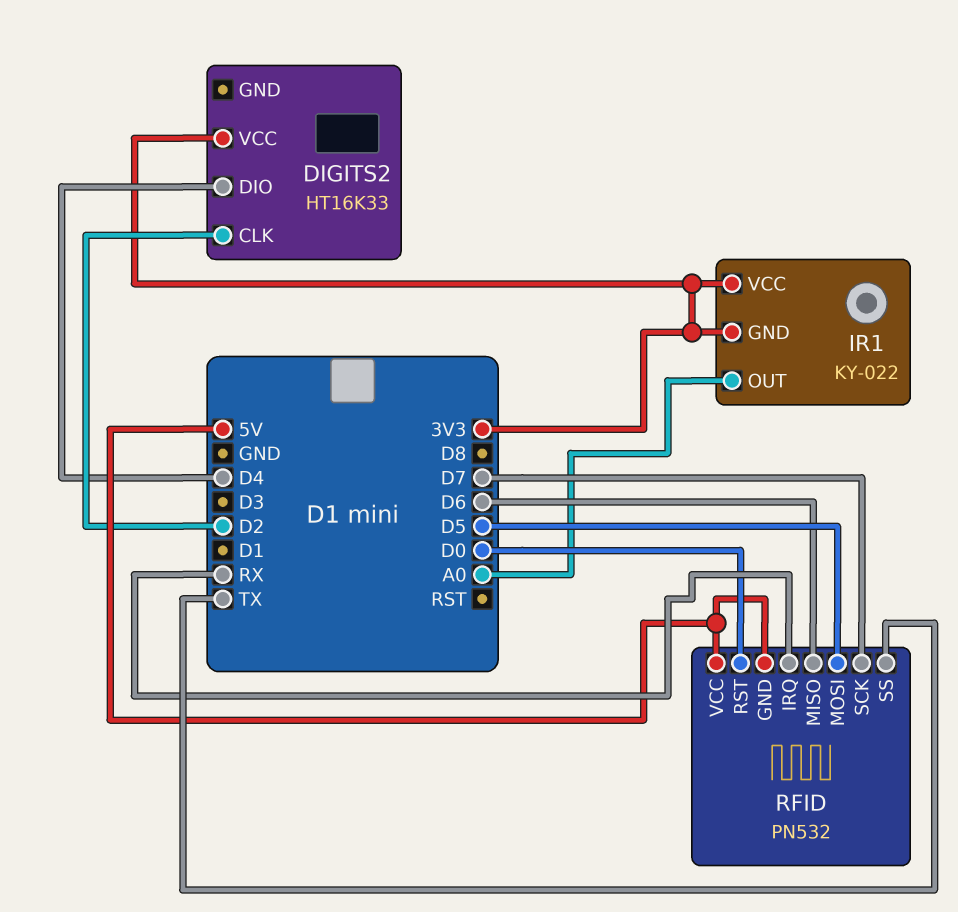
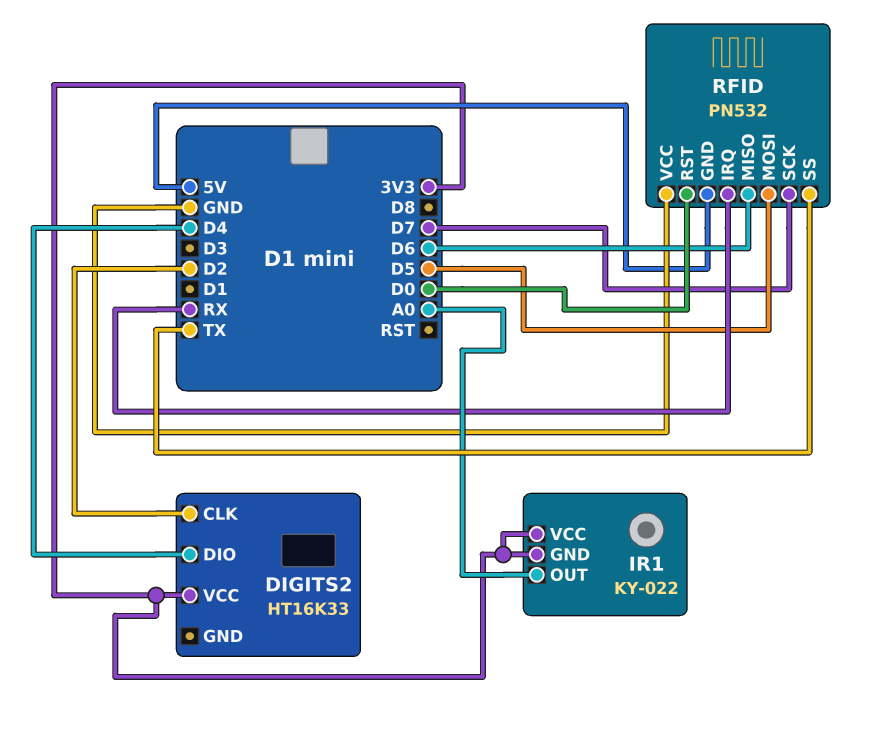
RFID pin VCC: 5V -> GND

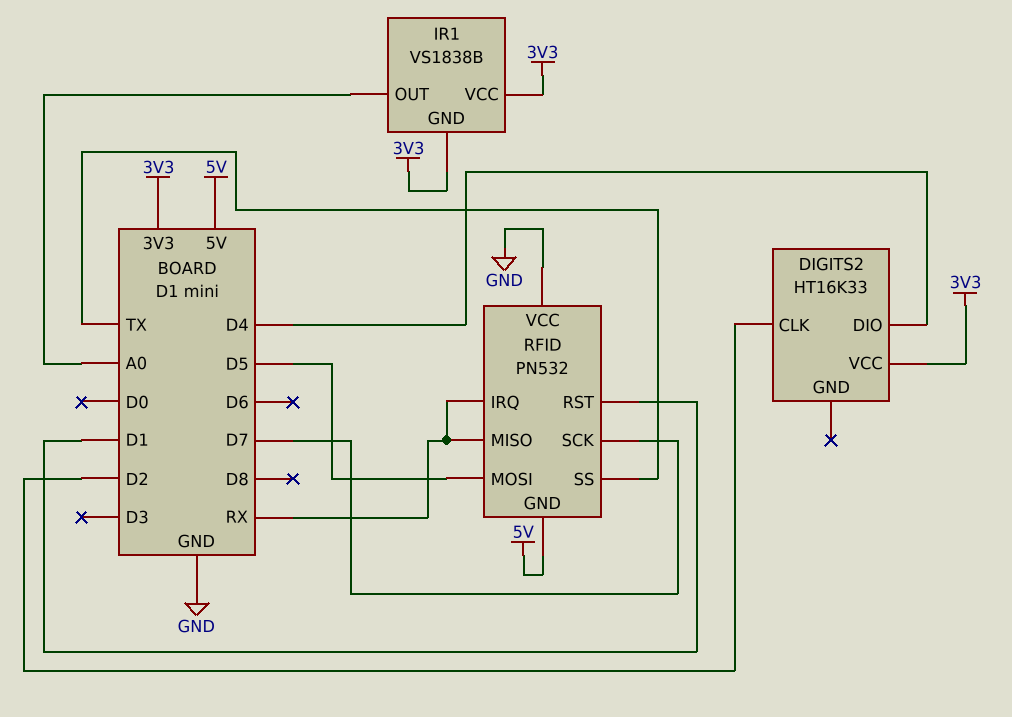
IR1: KY-022 -> VS1838B
RFID pin MISO: D6 -> RX
RFID pin RST: D0 -> D1

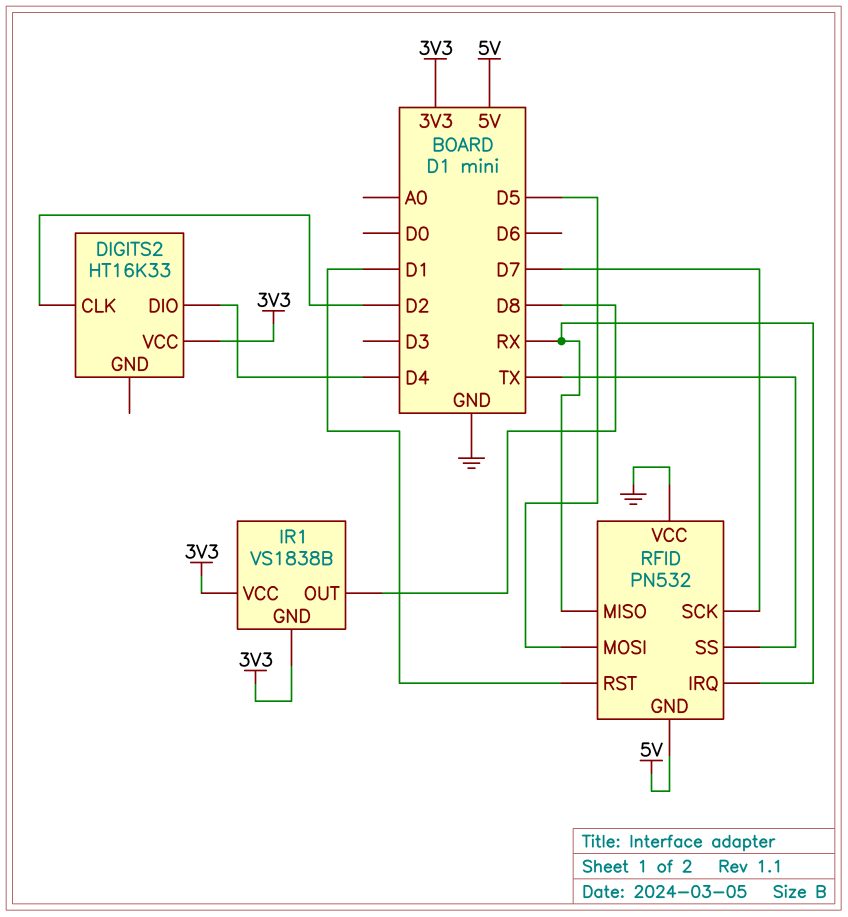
IR1 pin OUT: A0 -> D8

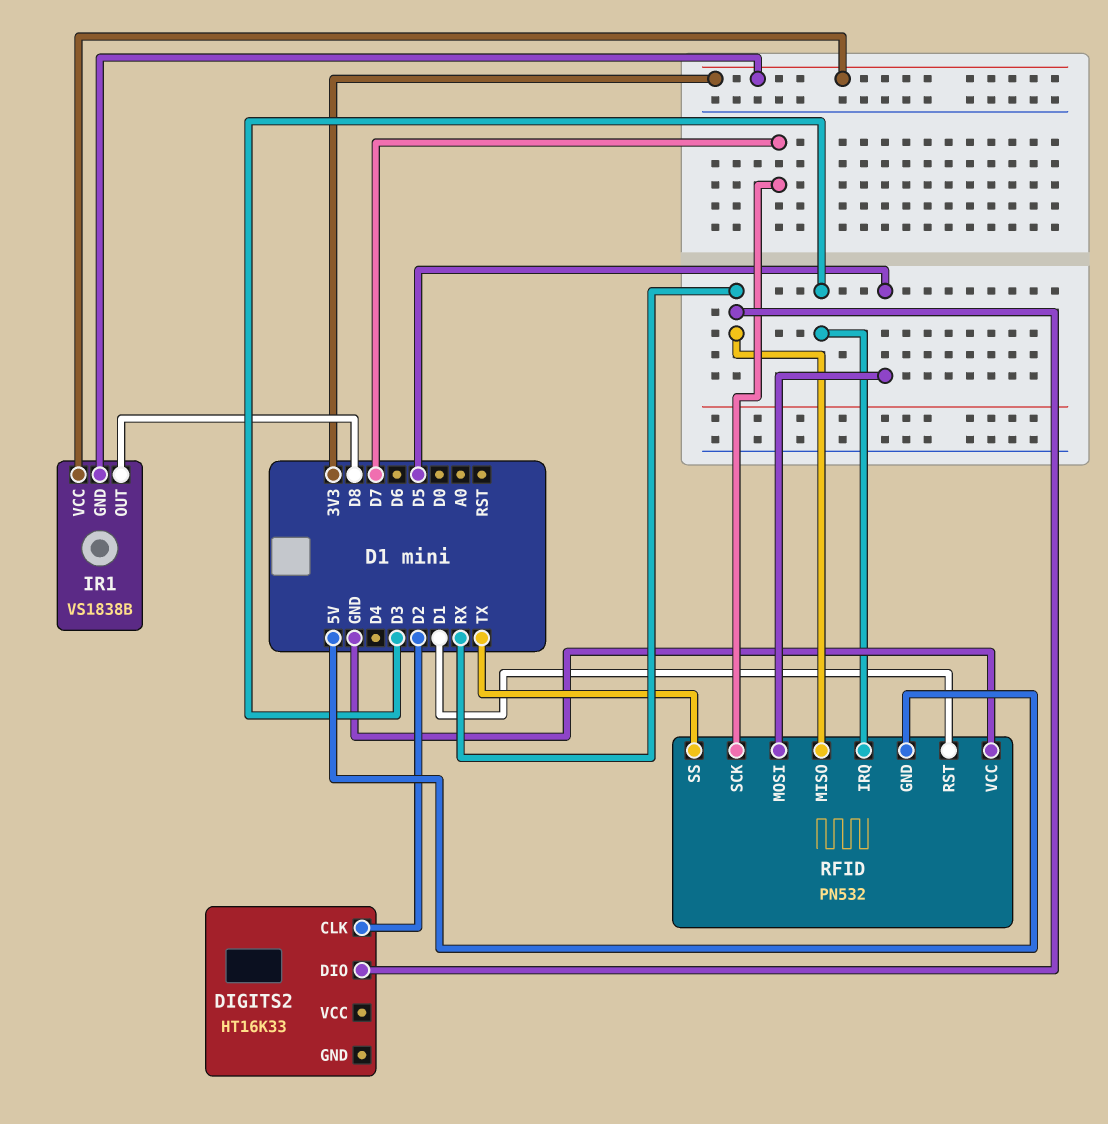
DIGITS2 pin DIO: D4 -> RX
DIGITS2 pin VCC: 3V3 -> none
RFID pin IRQ: RX -> D3

